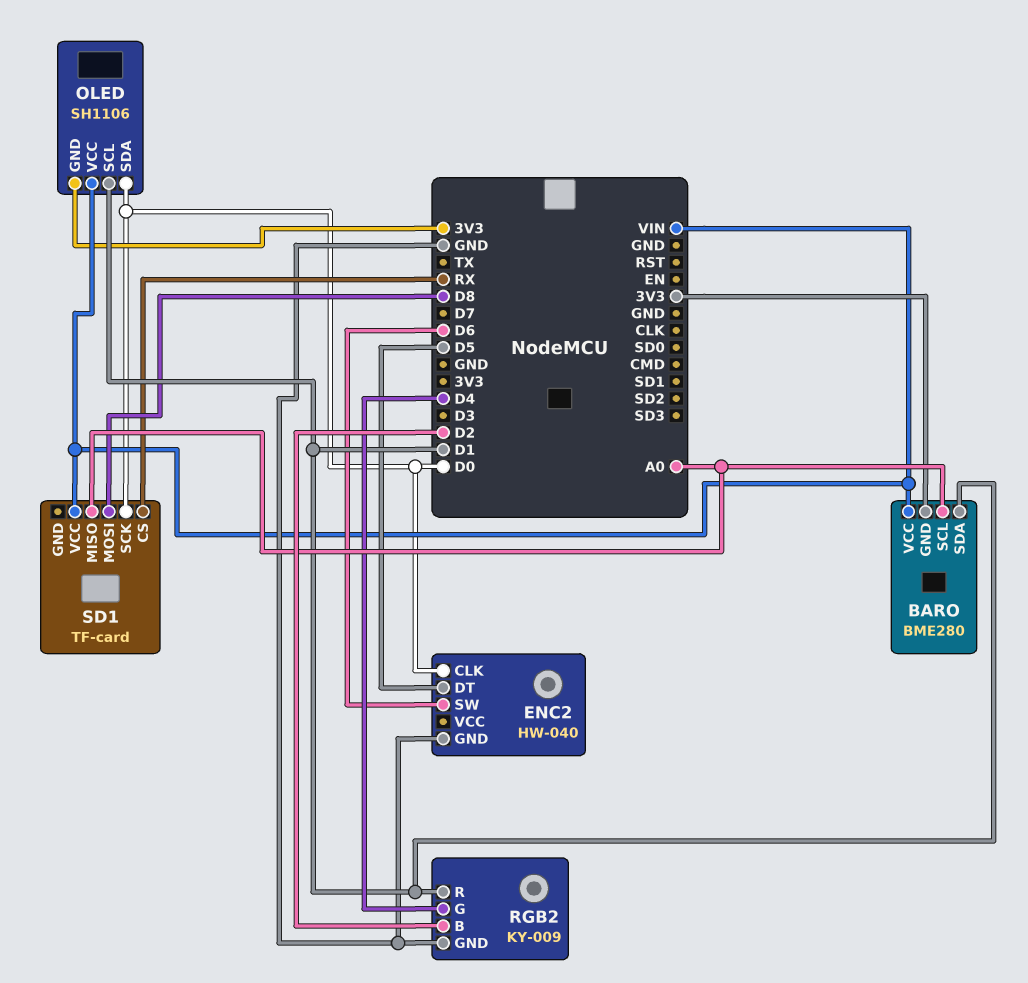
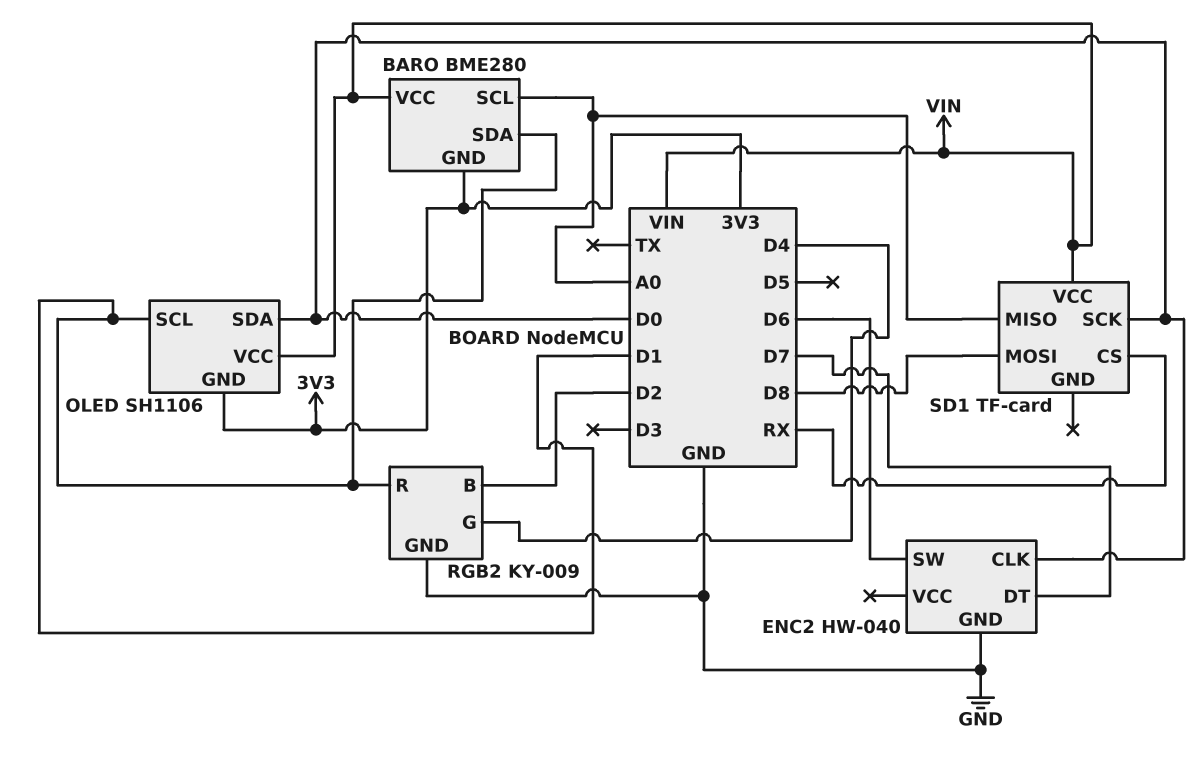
ENC2 pin DT: D5 -> D7

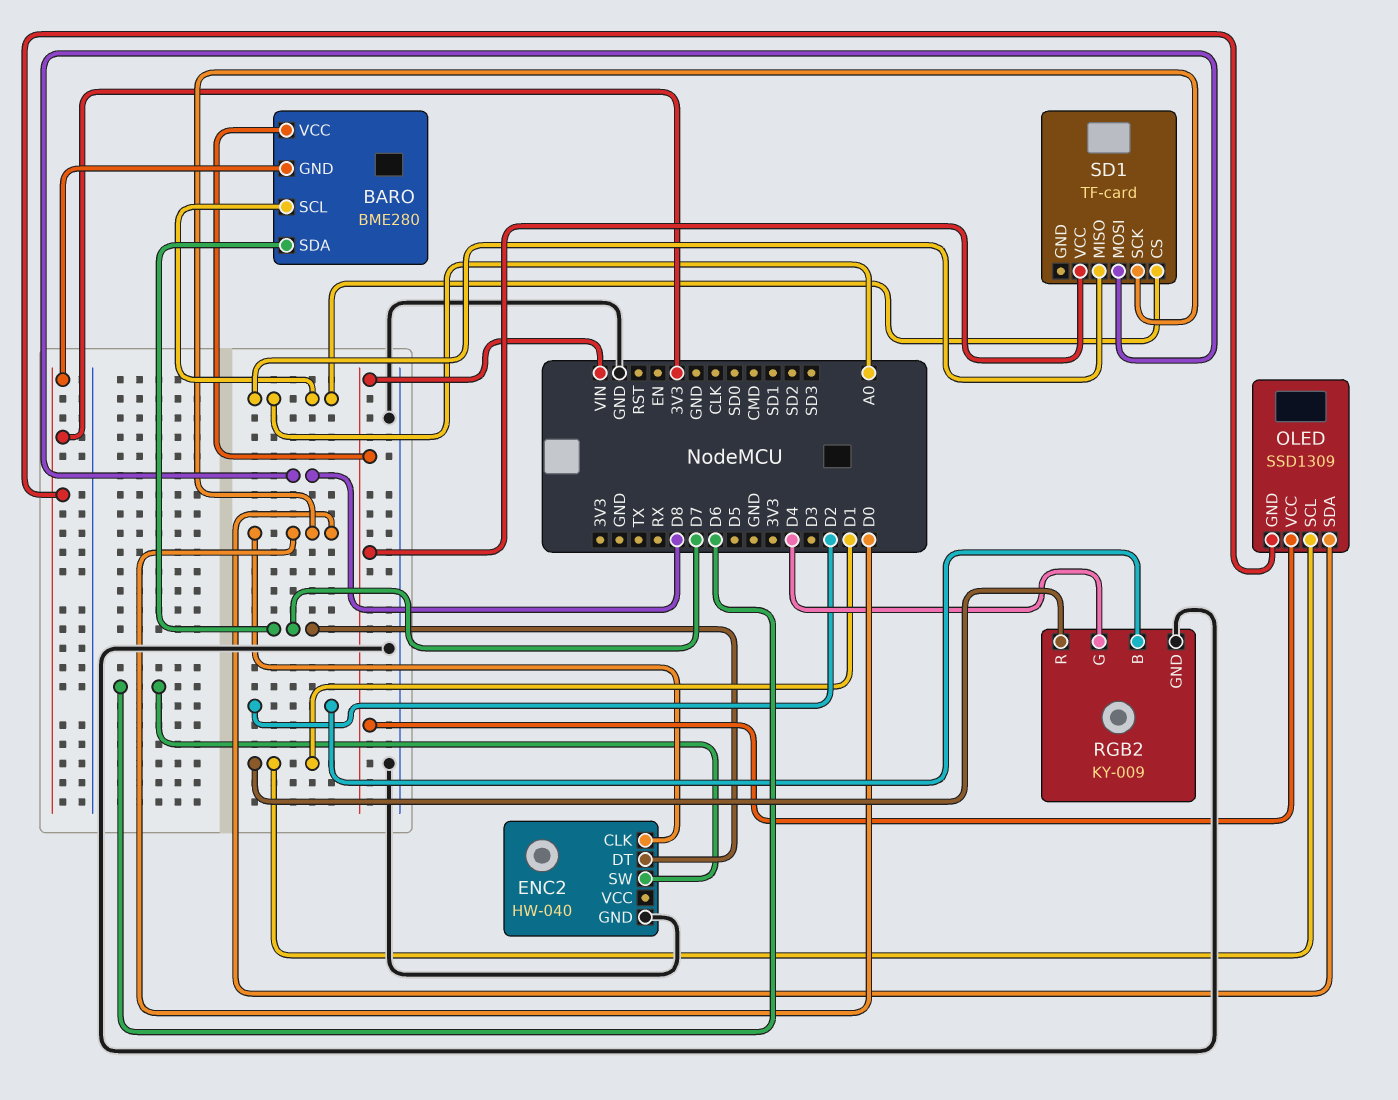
BARO pin SDA: D1 -> D7
OLED: SH1106 -> SSD1309
SD1 pin CS: RX -> A0

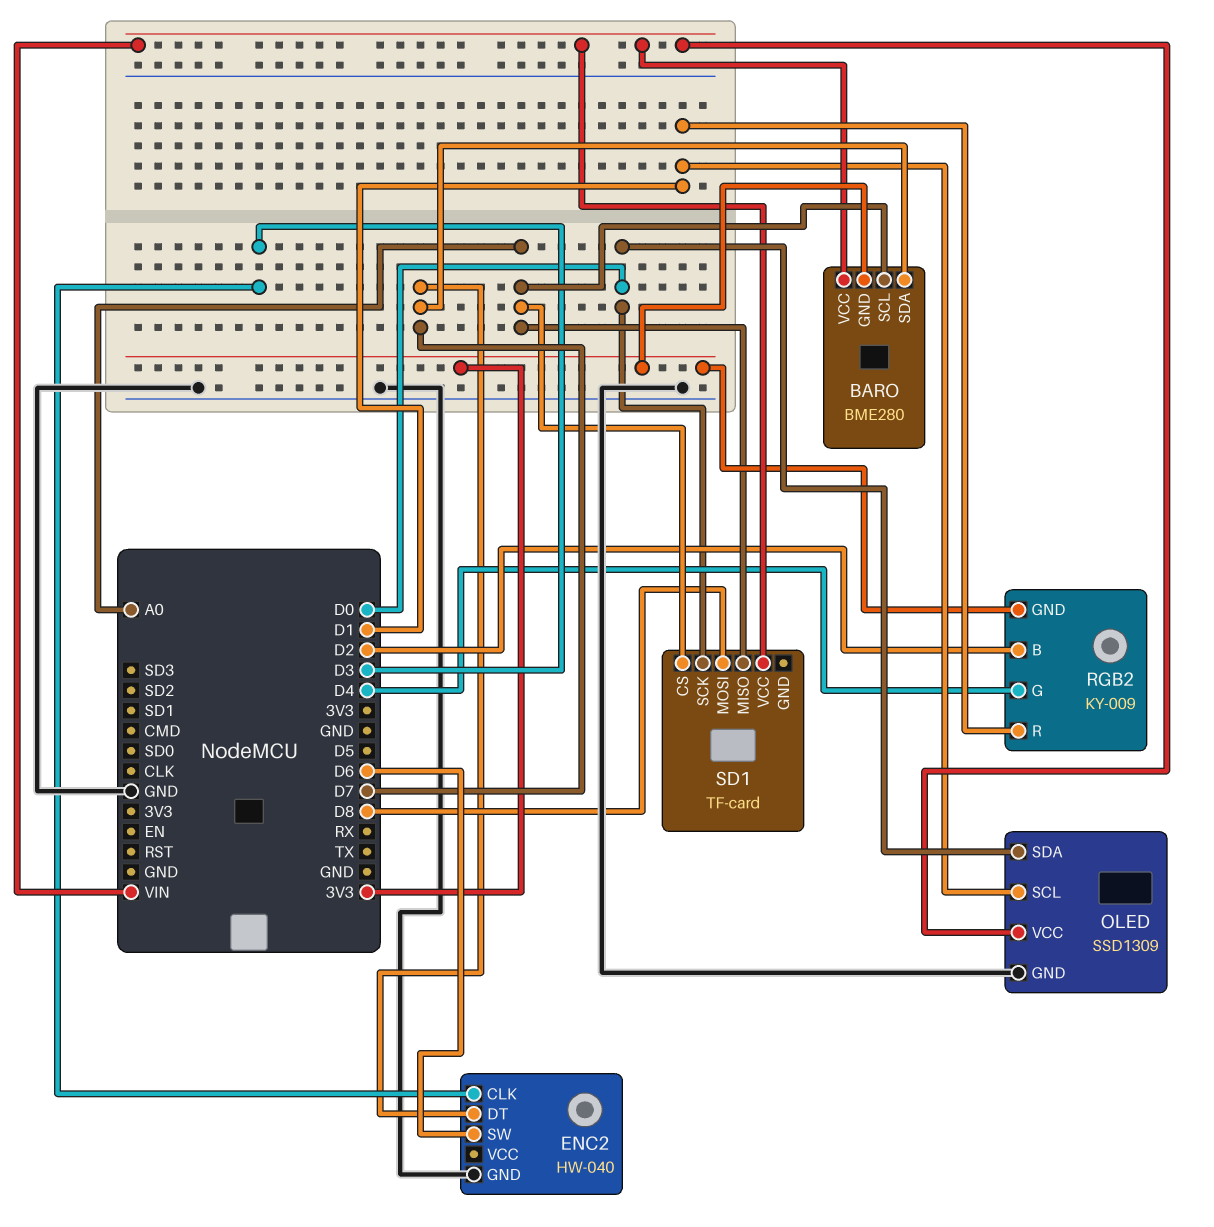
ENC2 pin CLK: D0 -> D3
OLED pin GND: 3V3 -> GND
RGB2 pin GND: GND -> 3V3

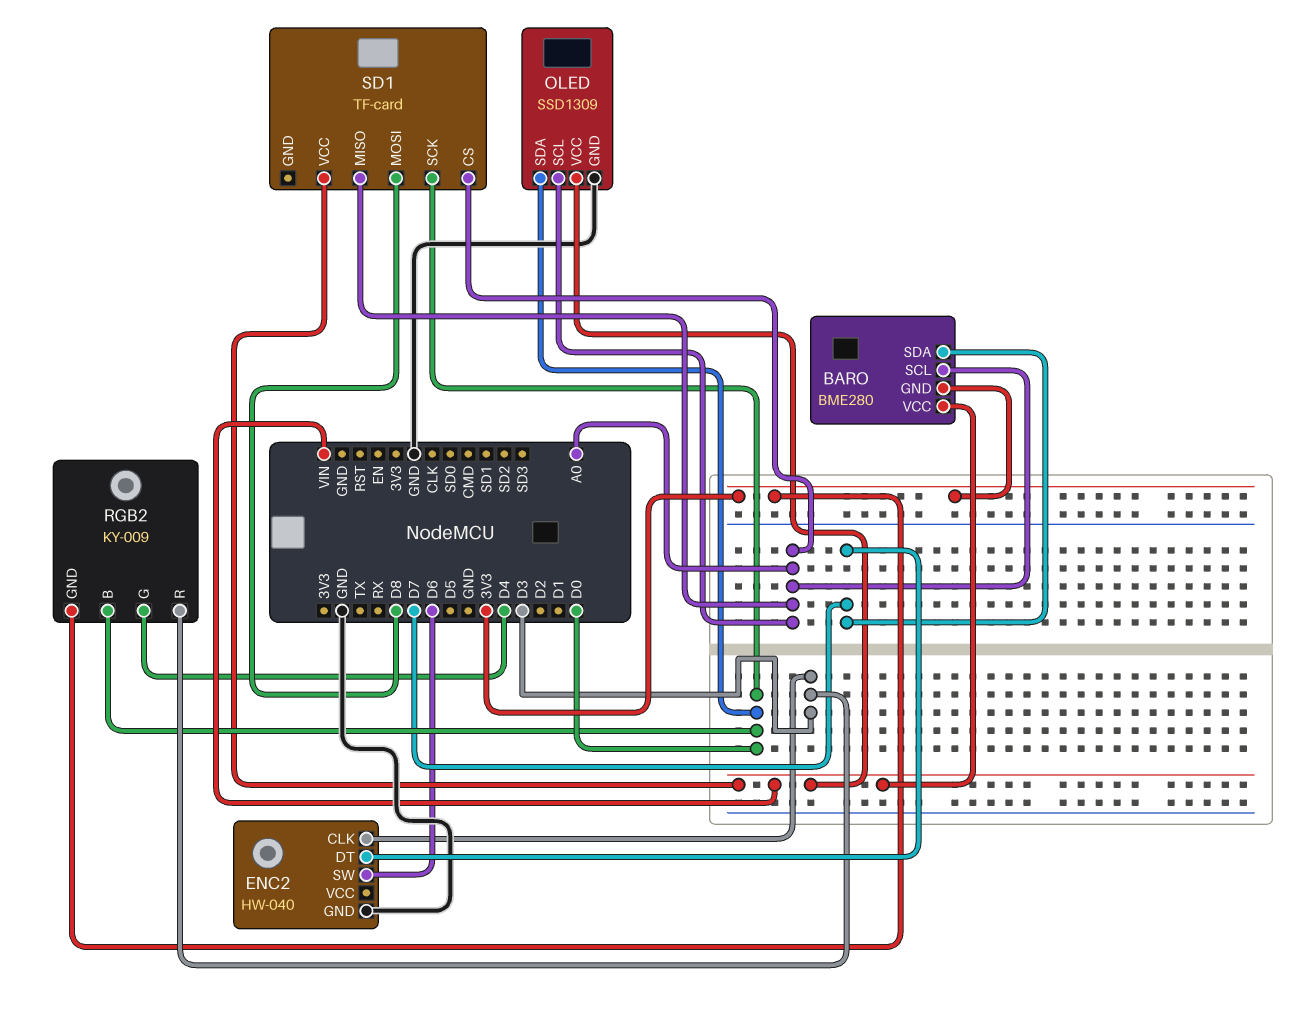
OLED pin SCL: D1 -> A0
RGB2 pin B: D2 -> D0
RGB2 pin R: D1 -> D3

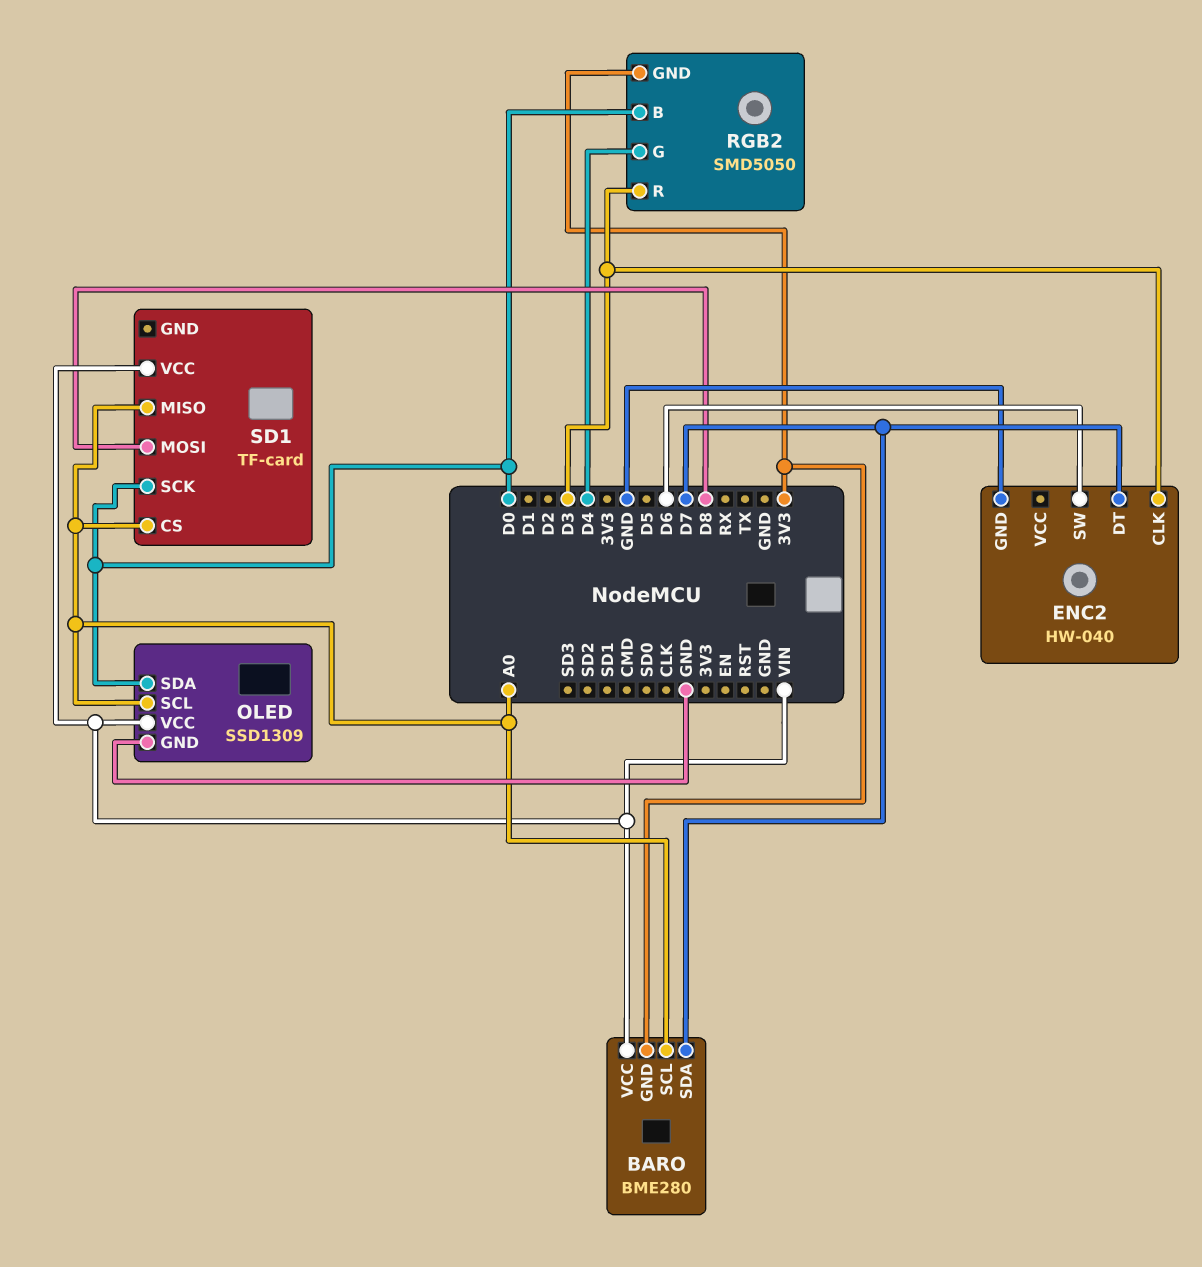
RGB2: KY-009 -> SMD5050

